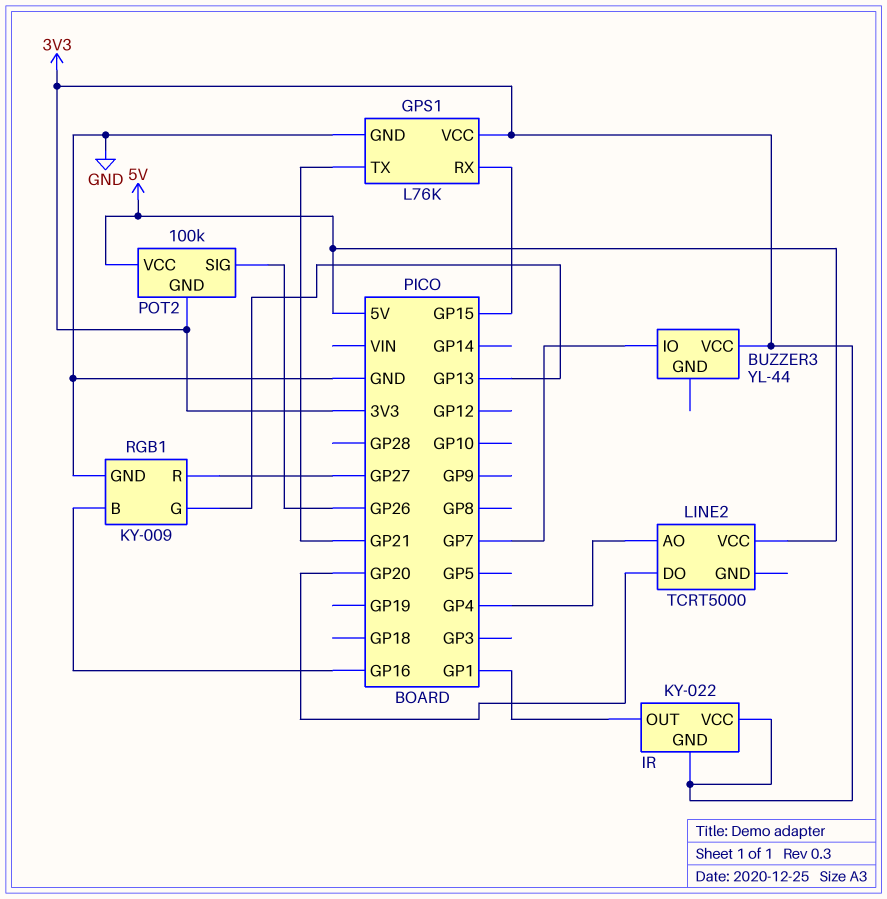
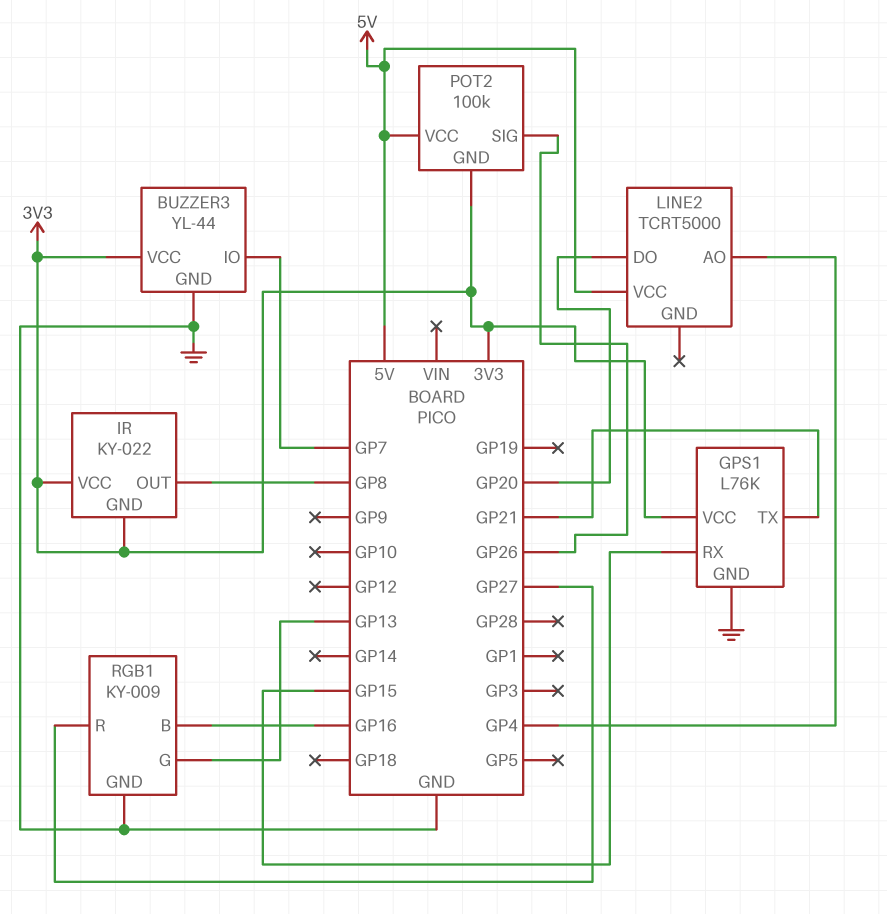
BUZZER3 pin GND: none -> GND
IR pin OUT: GP1 -> GP8

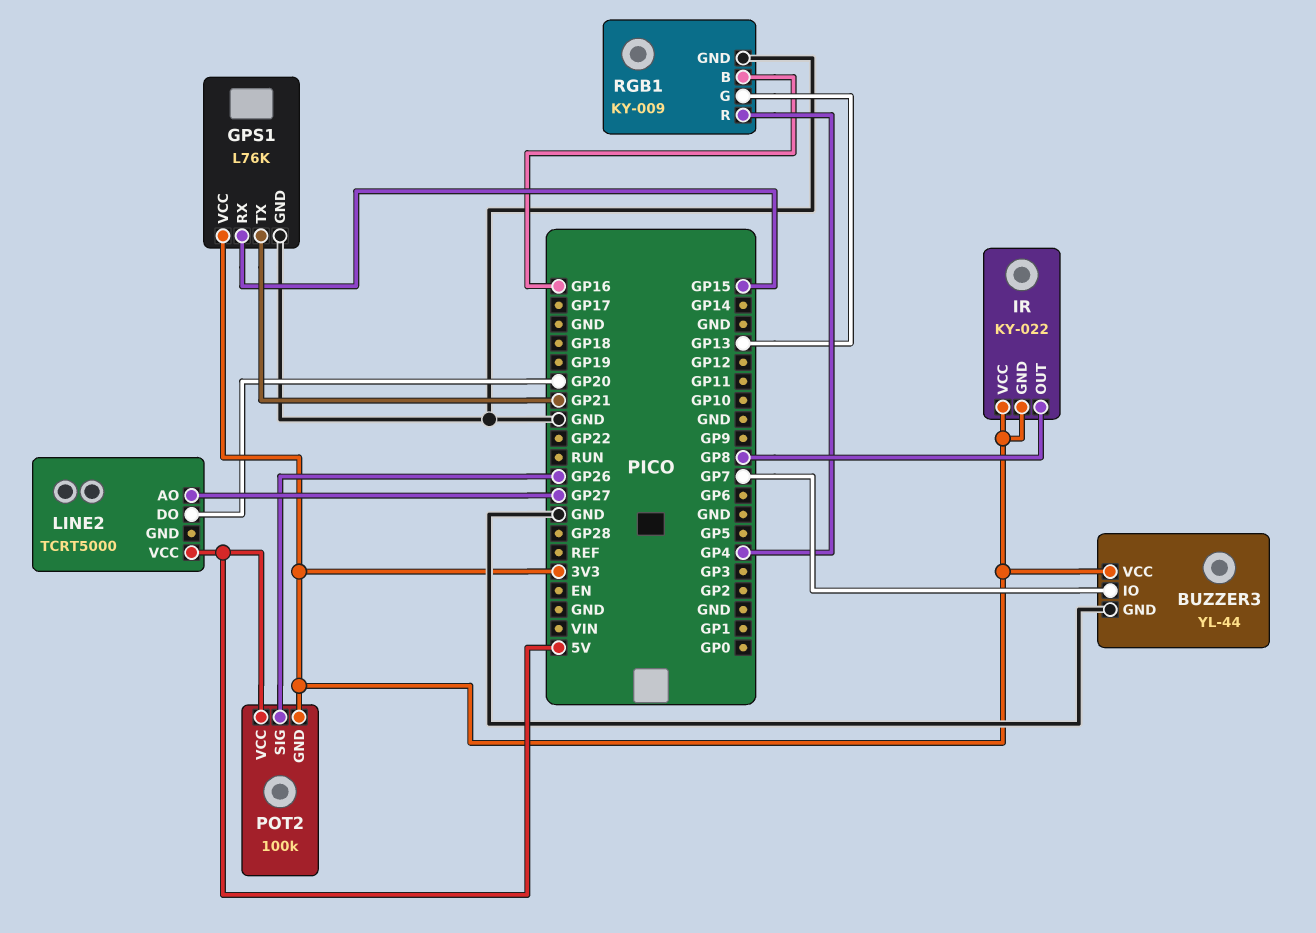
LINE2 pin AO: GP4 -> GP27
RGB1 pin R: GP27 -> GP4

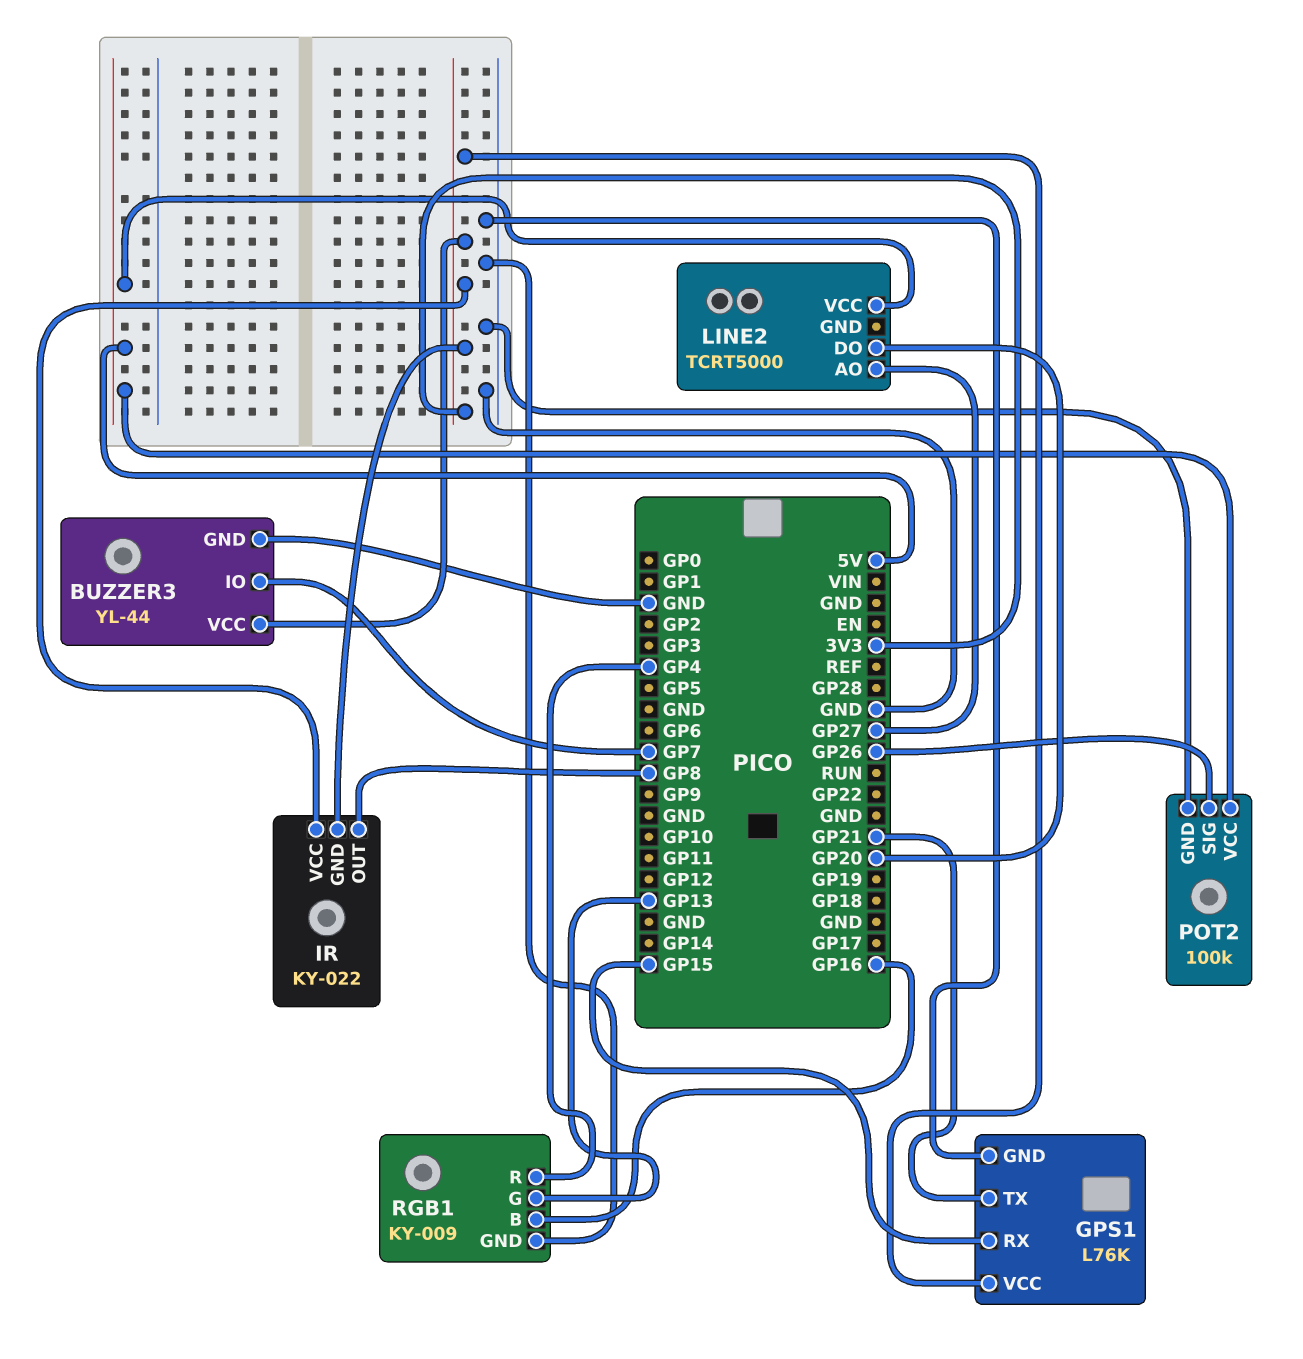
POT2 pin GND: 3V3 -> GND

